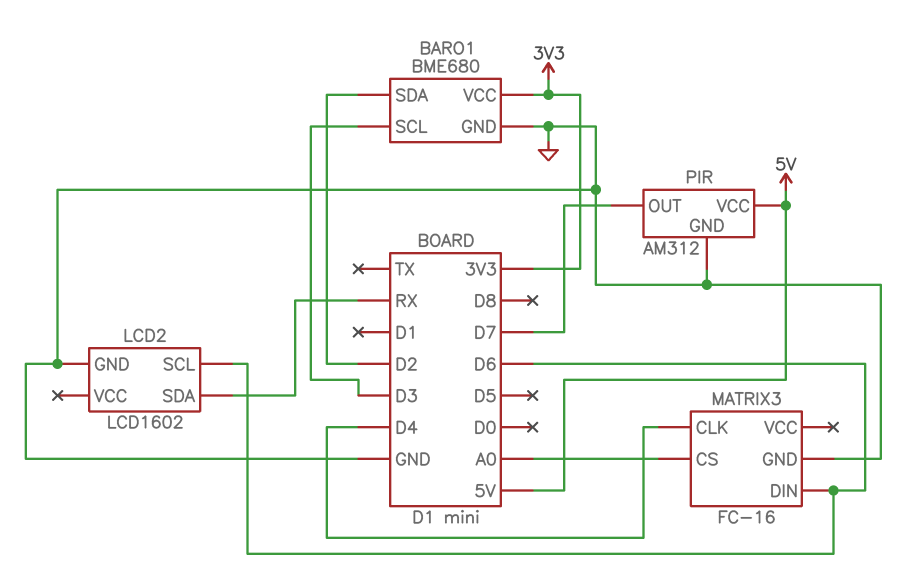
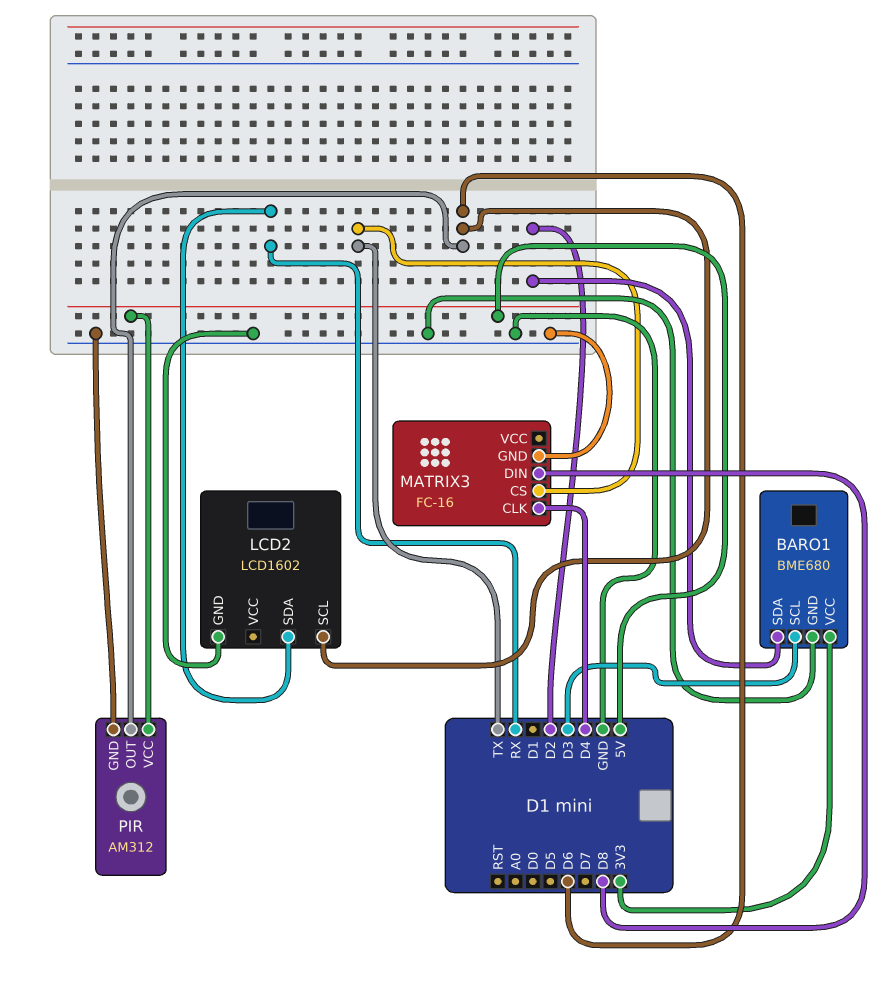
MATRIX3 pin CS: A0 -> TX
MATRIX3 pin DIN: D6 -> D8
PIR pin OUT: D7 -> D6

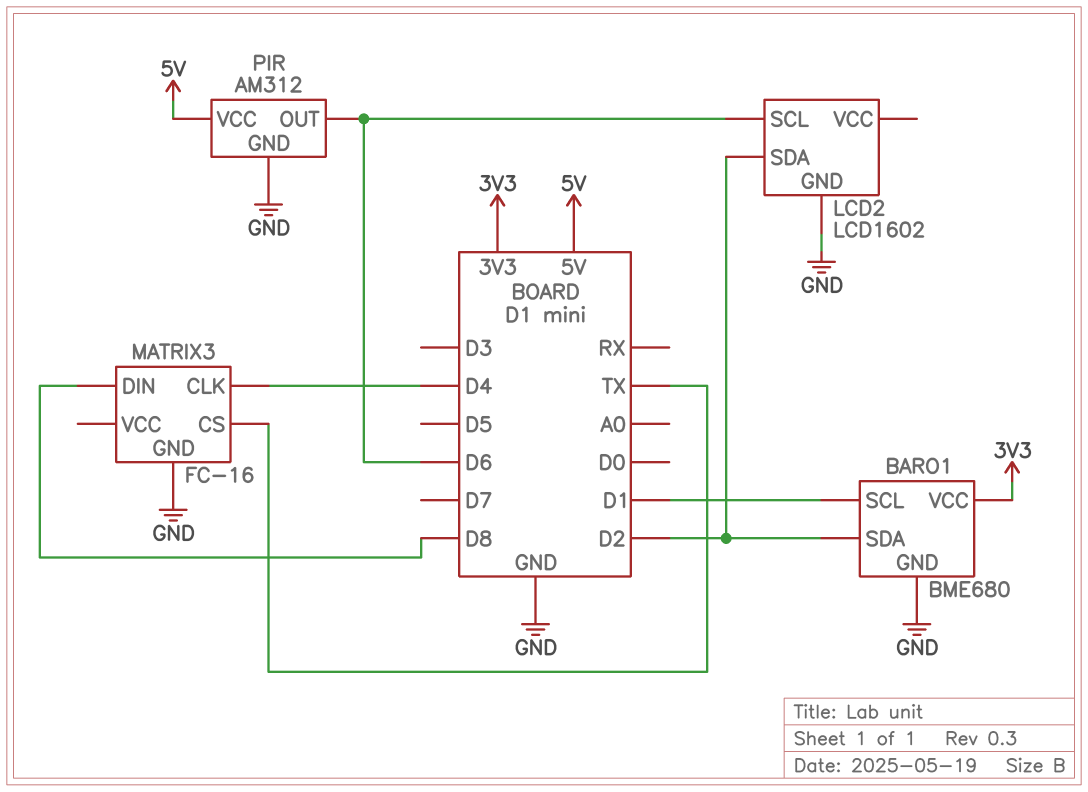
BARO1 pin SCL: D3 -> D1
LCD2 pin SDA: RX -> D2

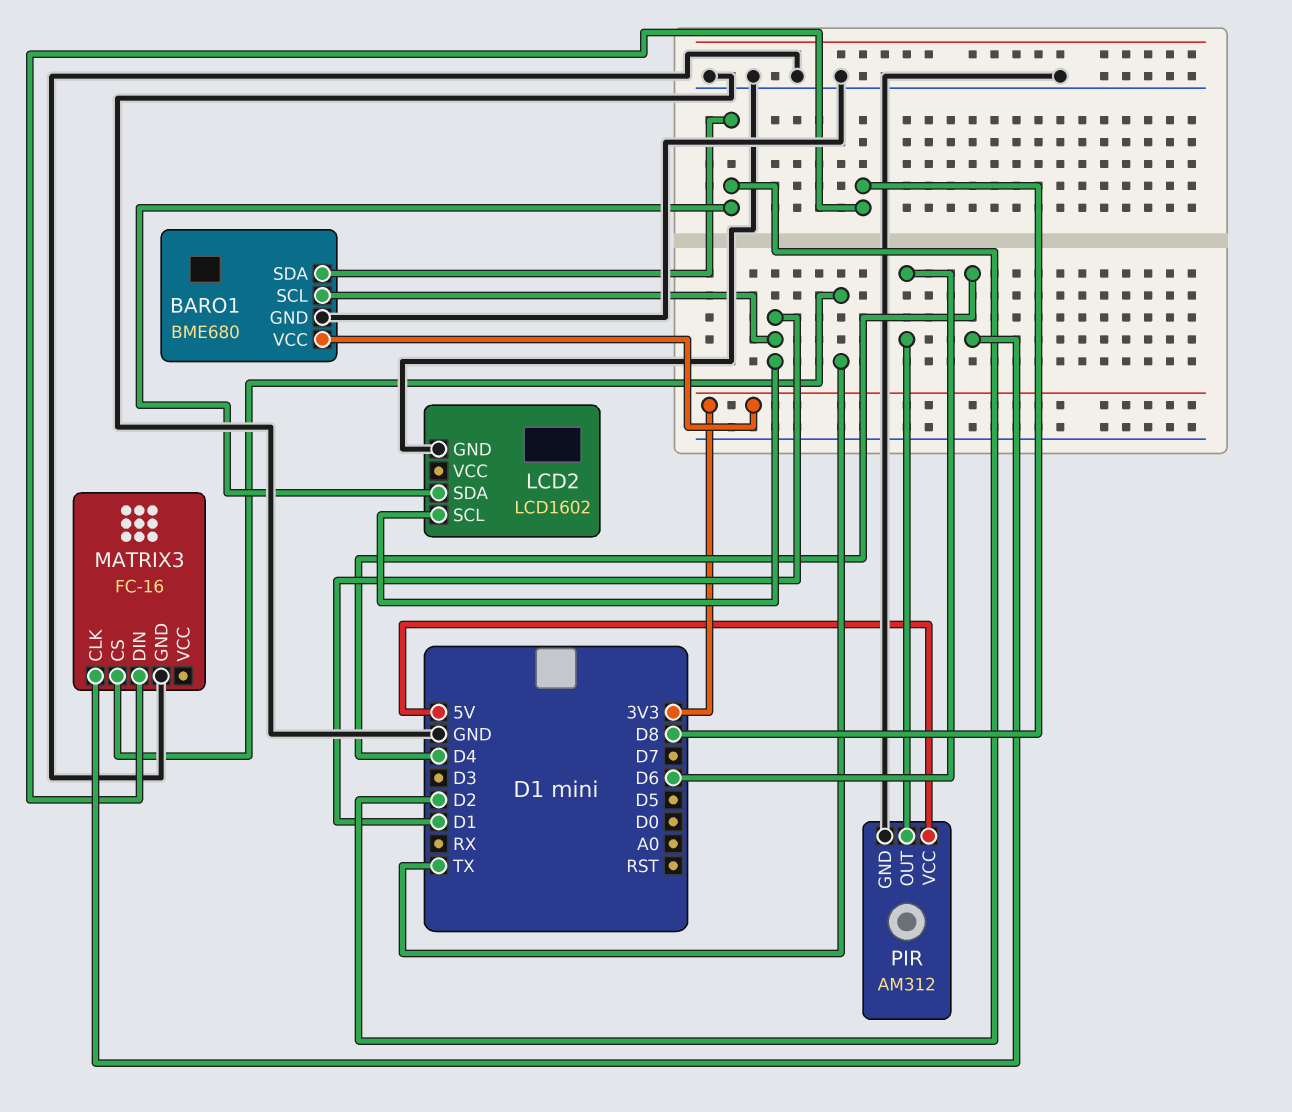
LCD2 pin SCL: D6 -> D1

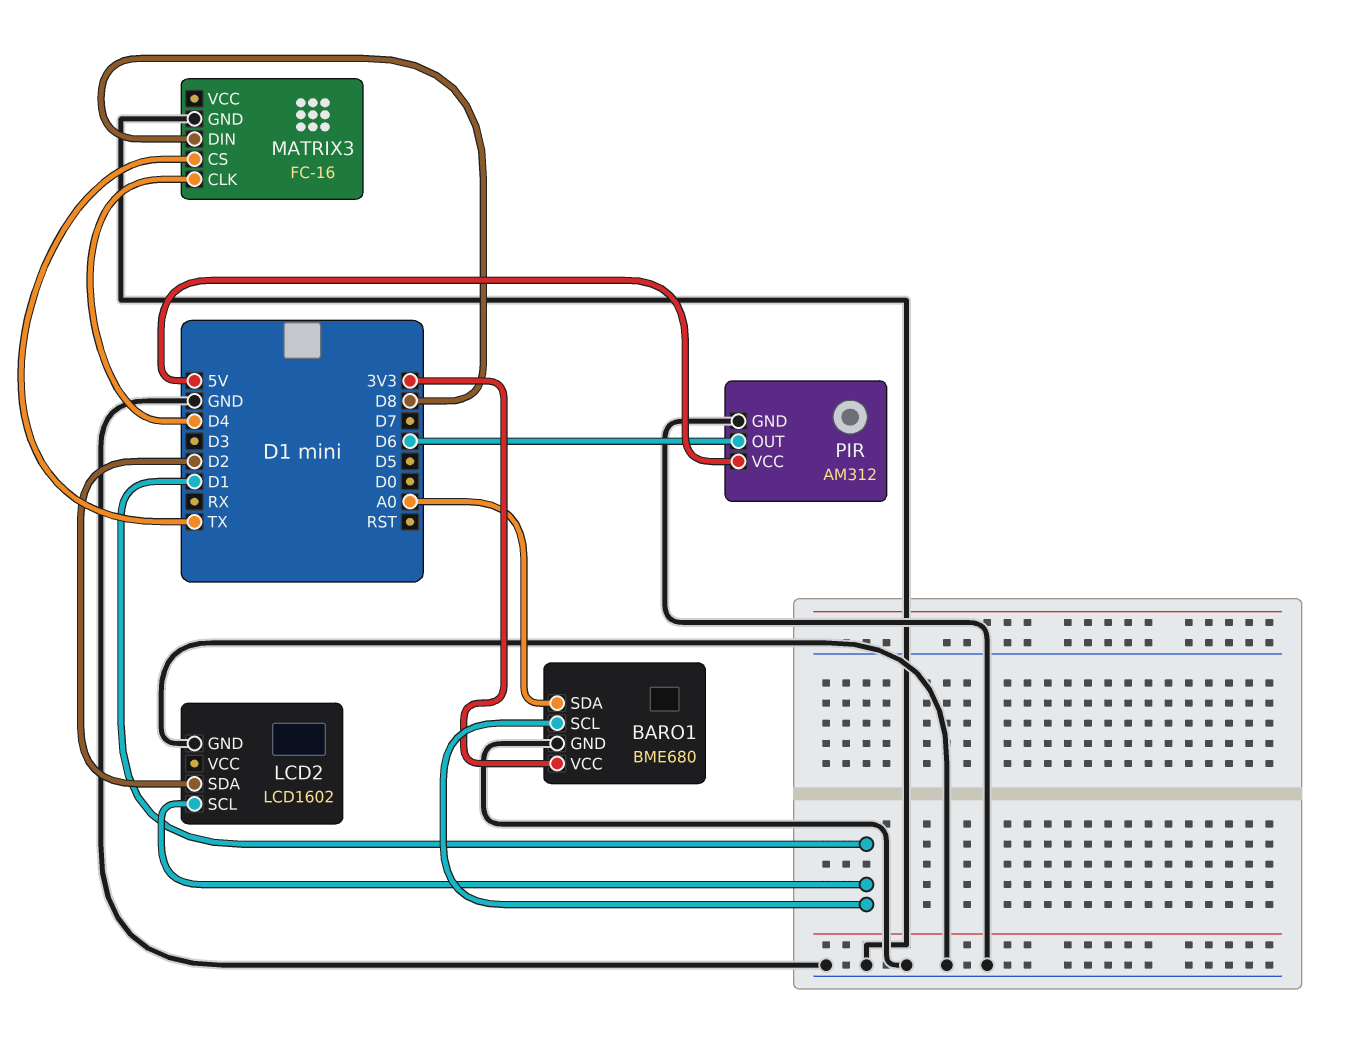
BARO1 pin SDA: D2 -> A0

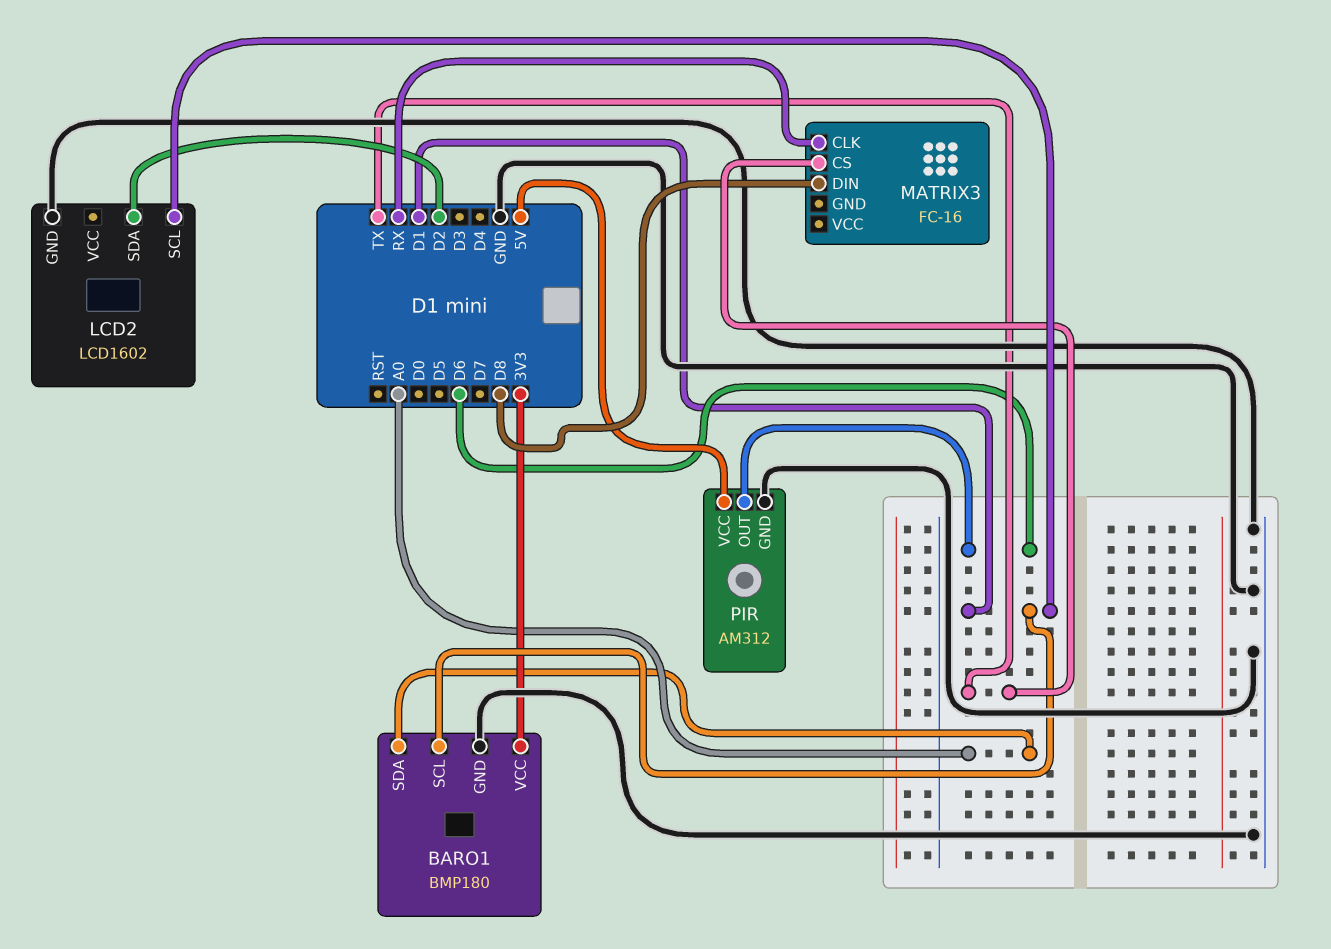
BARO1: BME680 -> BMP180
MATRIX3 pin CLK: D4 -> RX
MATRIX3 pin GND: GND -> none

